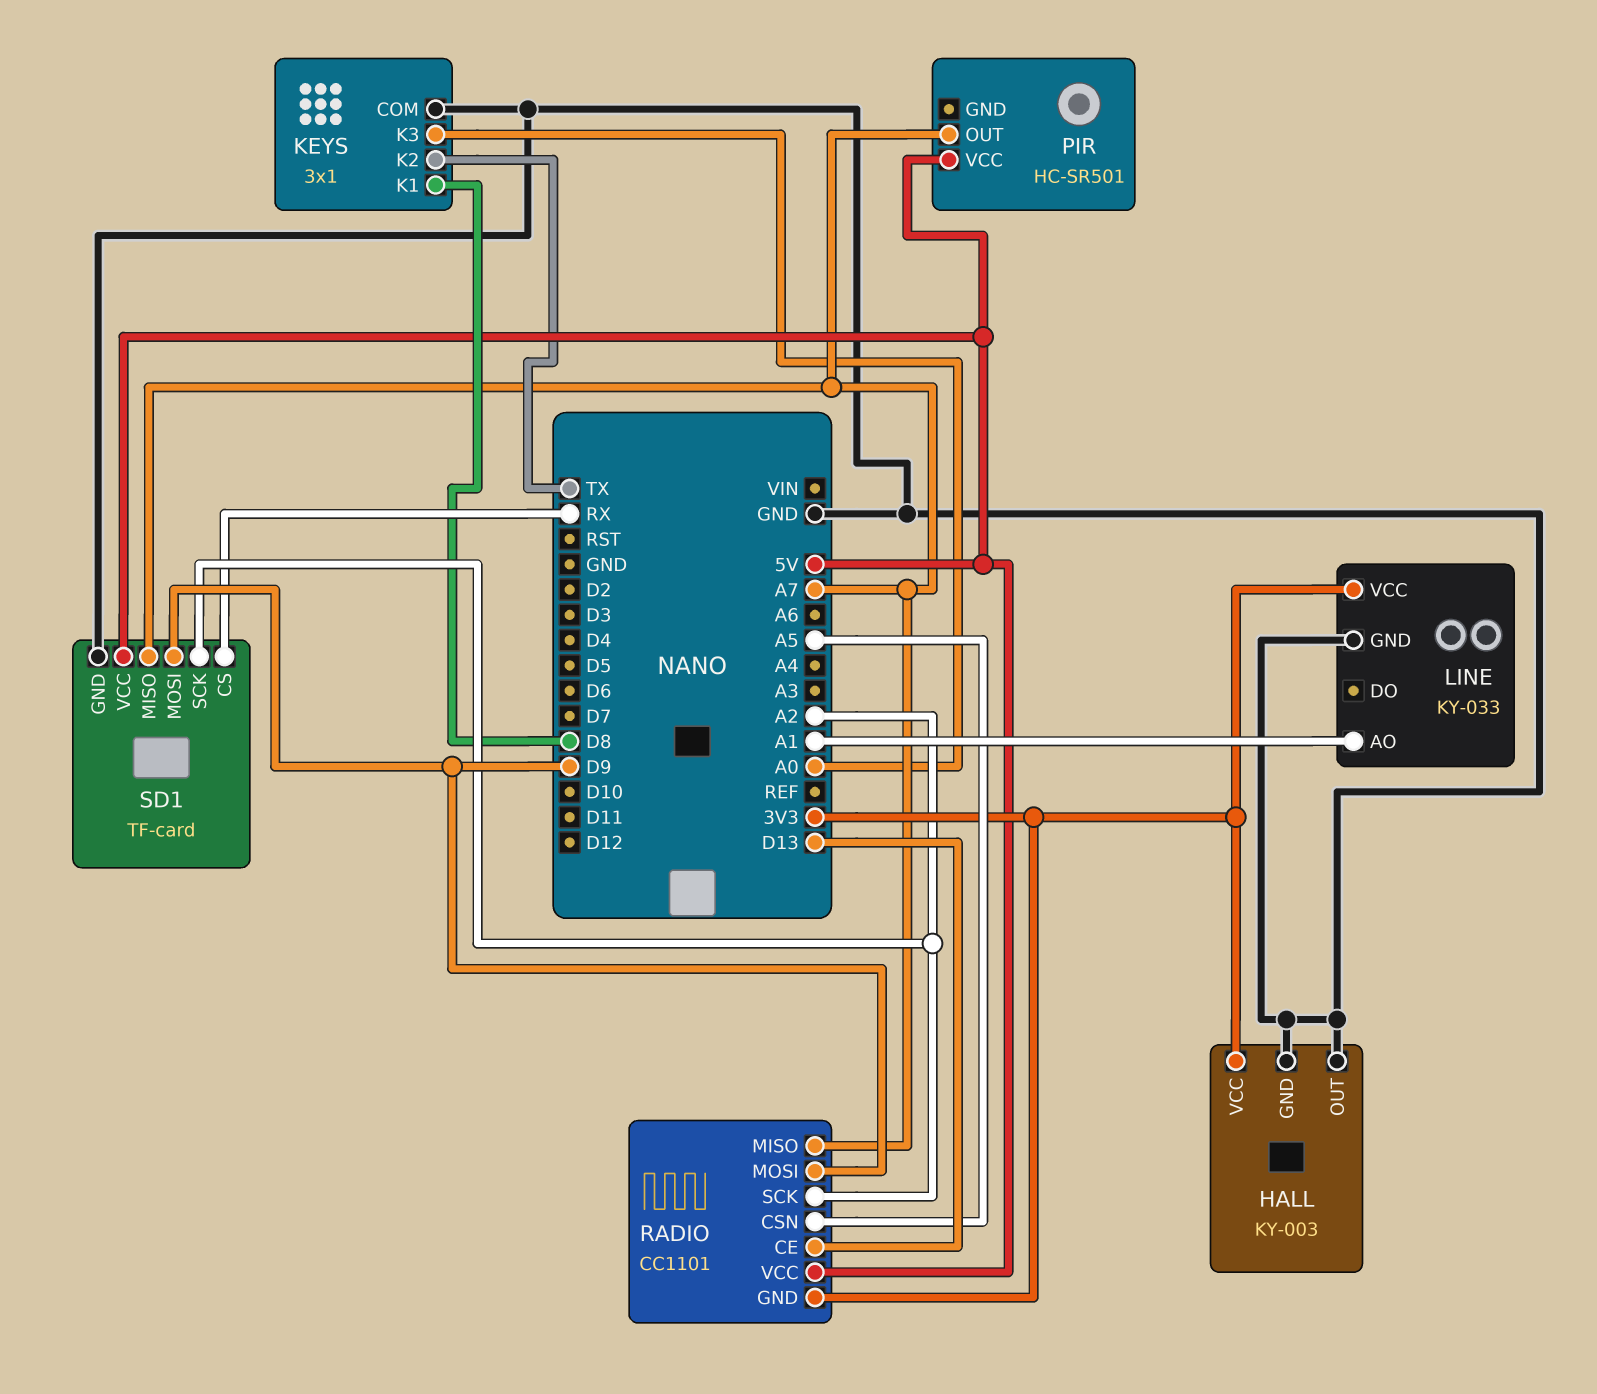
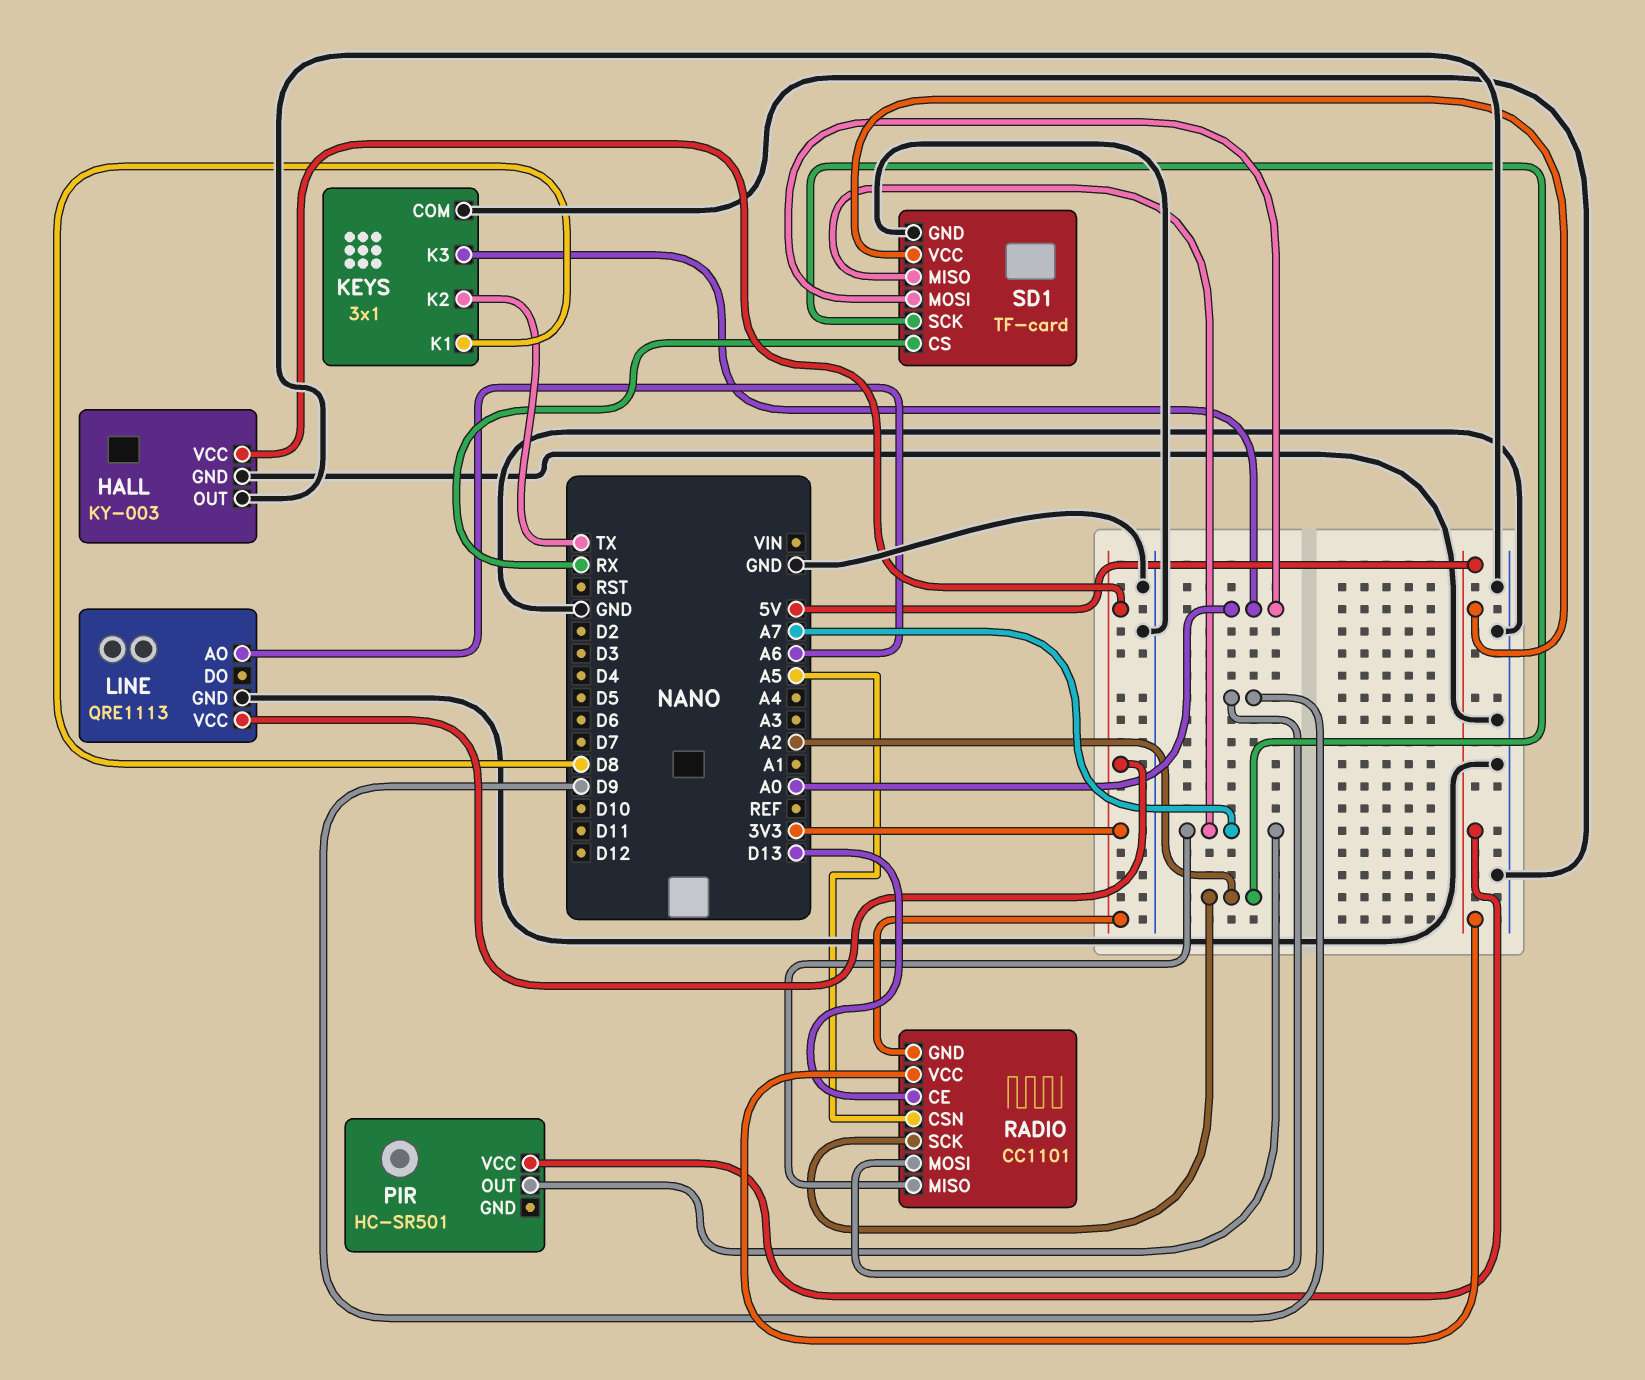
LINE: KY-033 -> QRE1113
LINE pin AO: A1 -> A6
SD1 pin MOSI: D9 -> A0

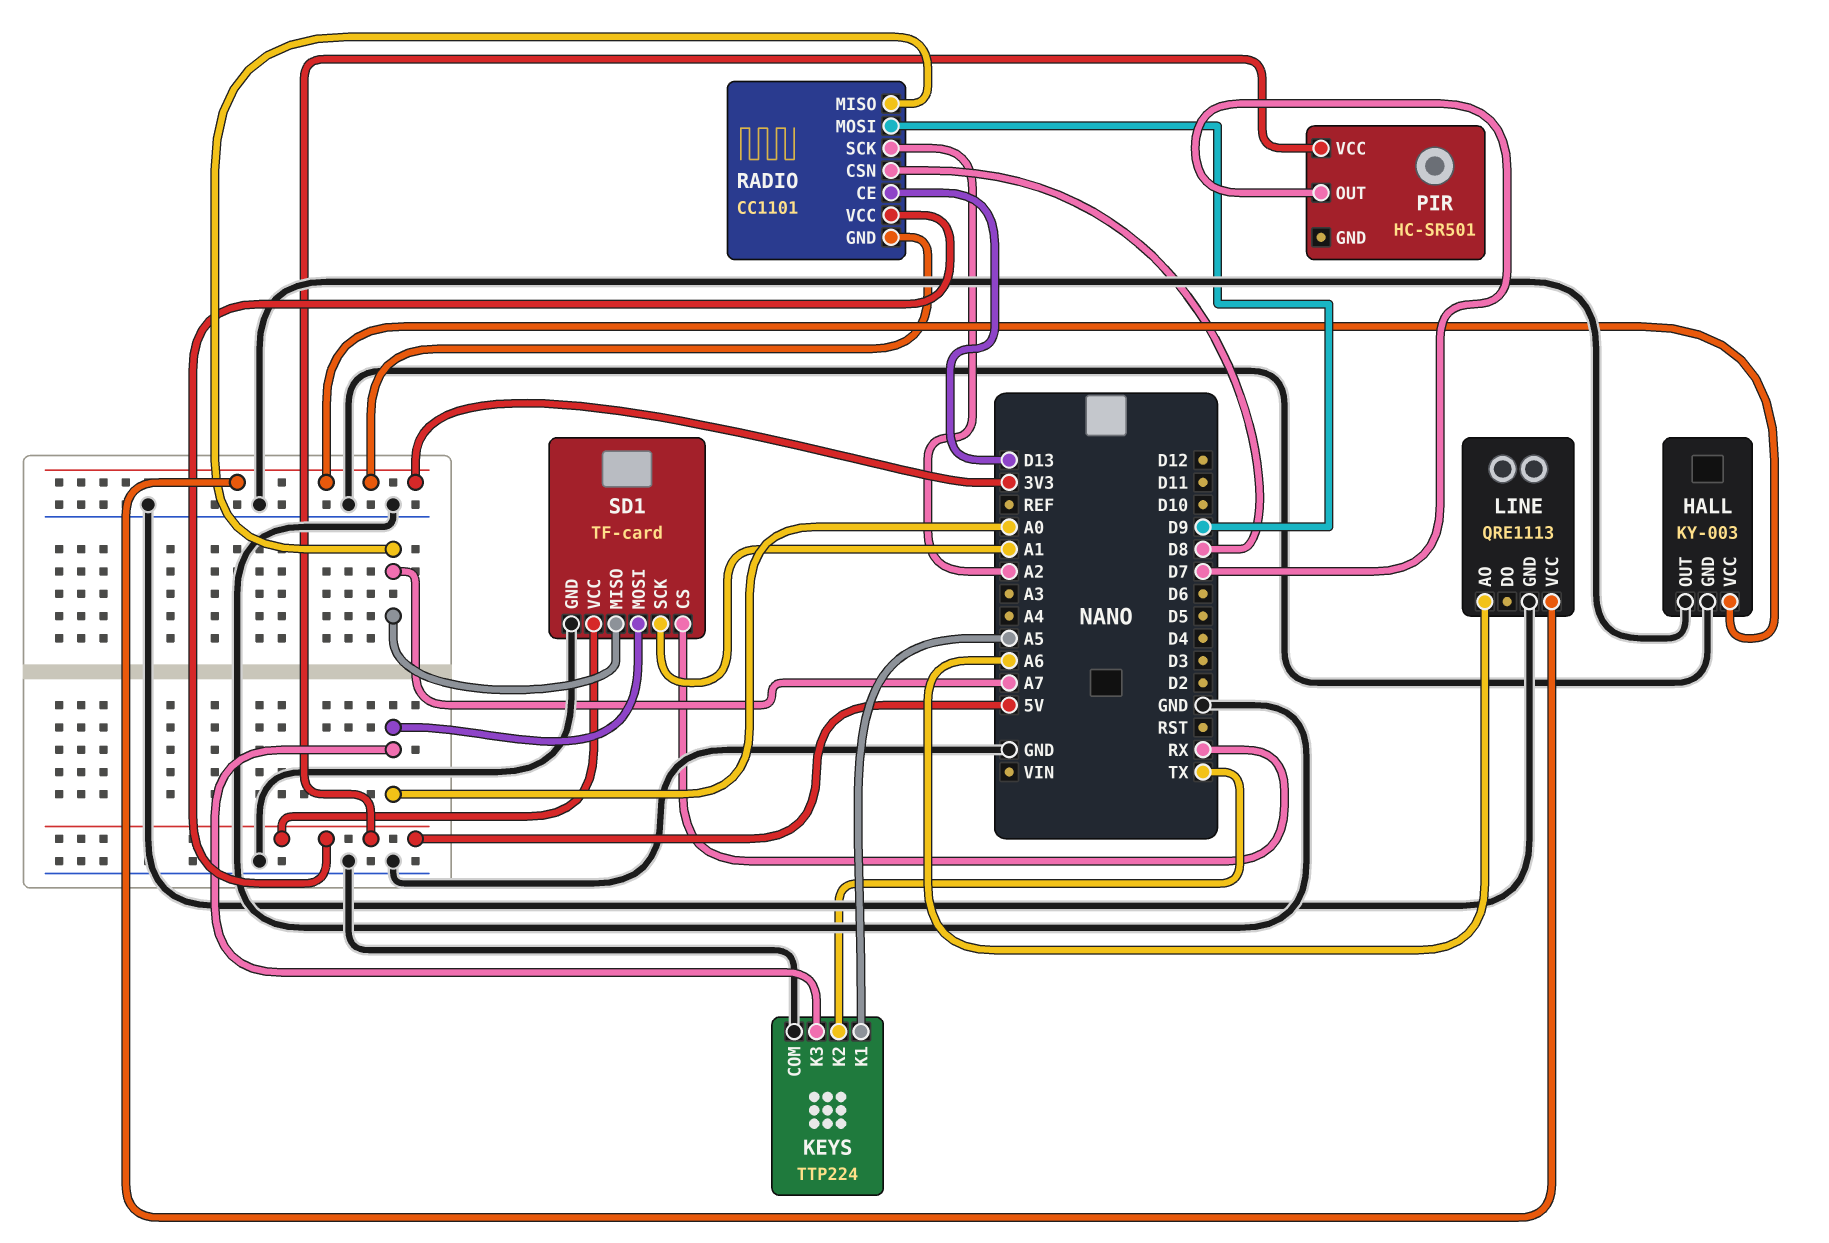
KEYS: 3x1 -> TTP224
KEYS pin K1: D8 -> A5
PIR pin OUT: A7 -> D7
RADIO pin CSN: A5 -> D8
SD1 pin SCK: A2 -> A1

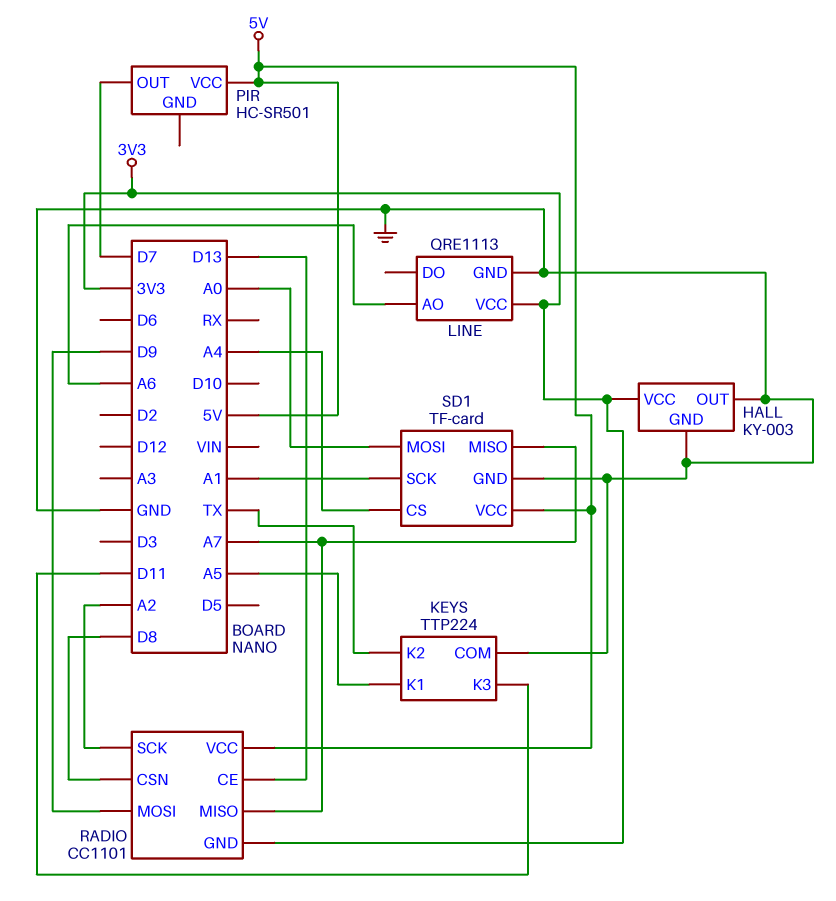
KEYS pin K3: A0 -> D11
SD1 pin CS: RX -> A4

